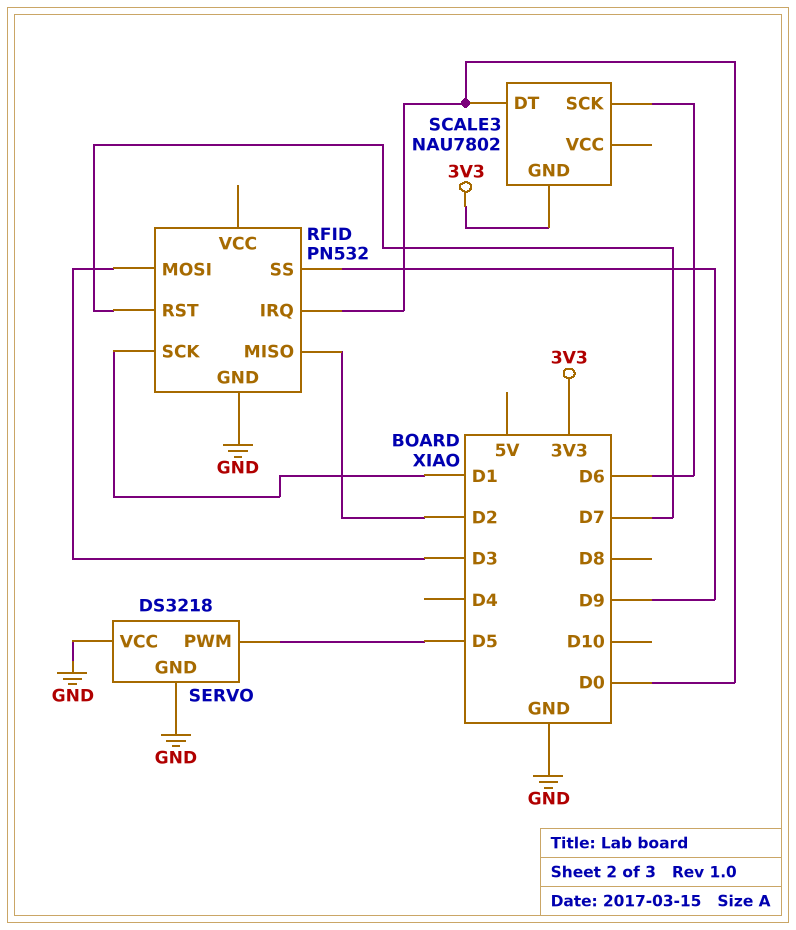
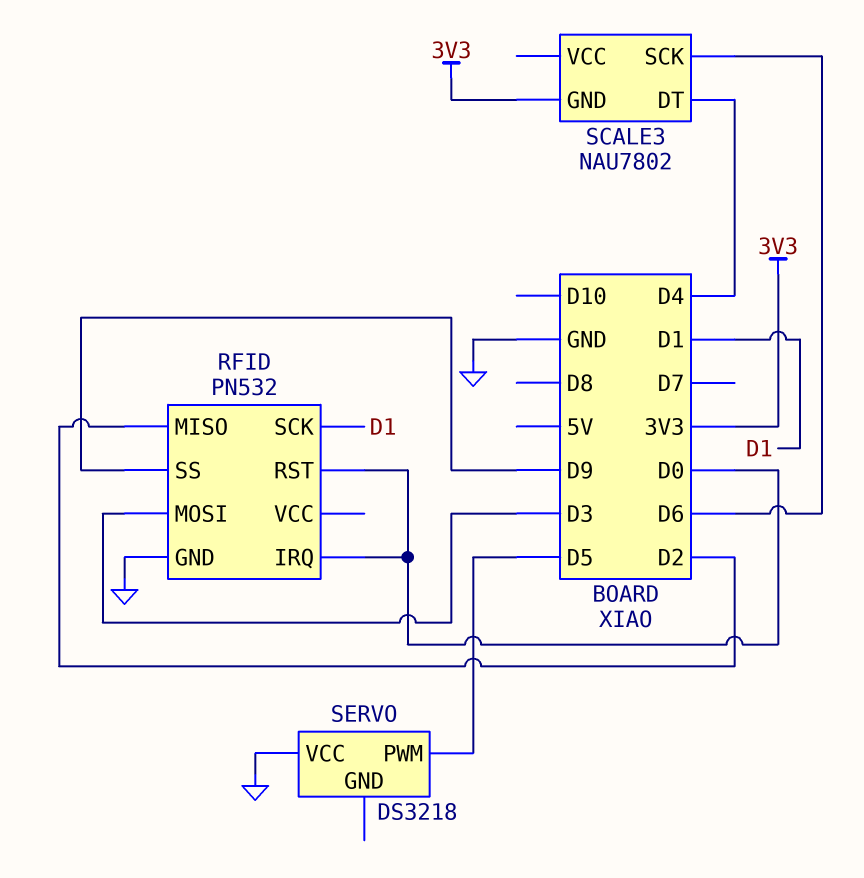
RFID pin RST: D7 -> D0
SCALE3 pin DT: D0 -> D4
SERVO pin GND: GND -> none

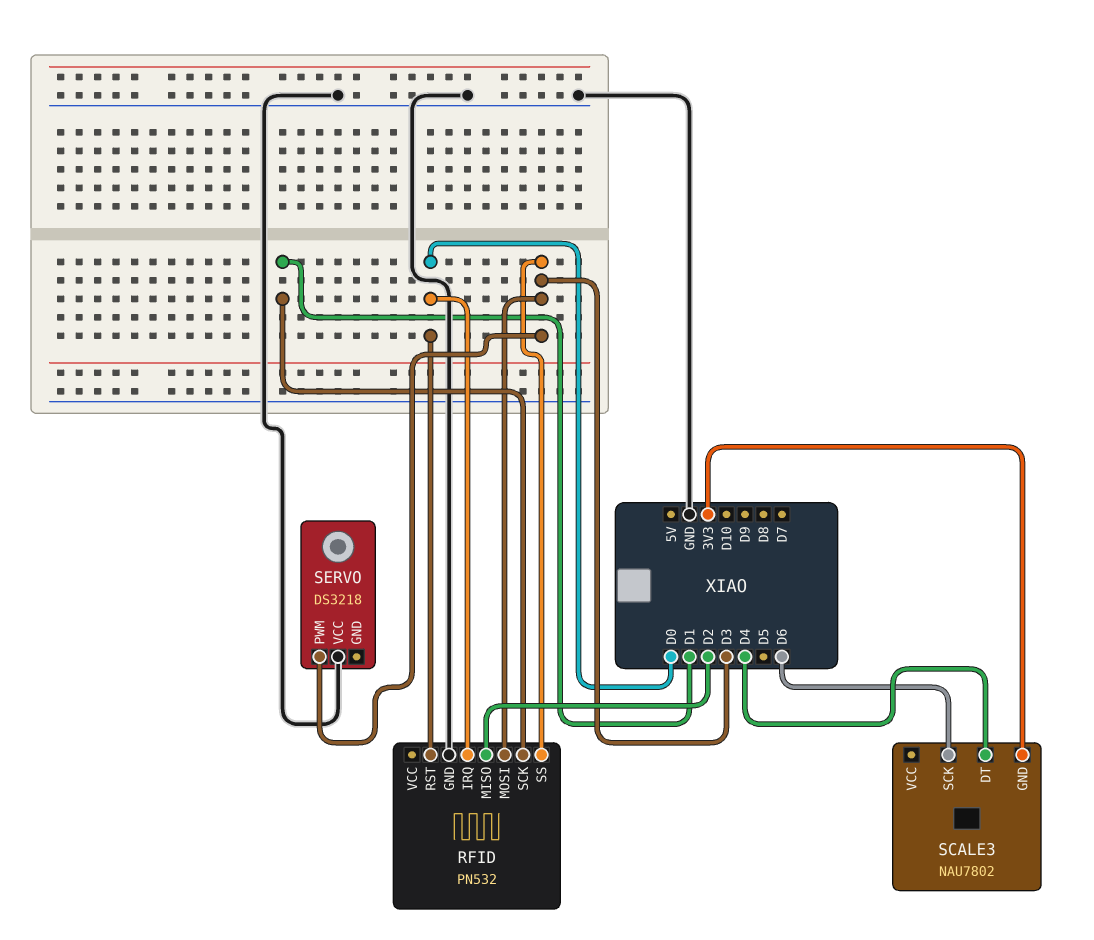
RFID pin SS: D9 -> D3
SERVO pin PWM: D5 -> D3

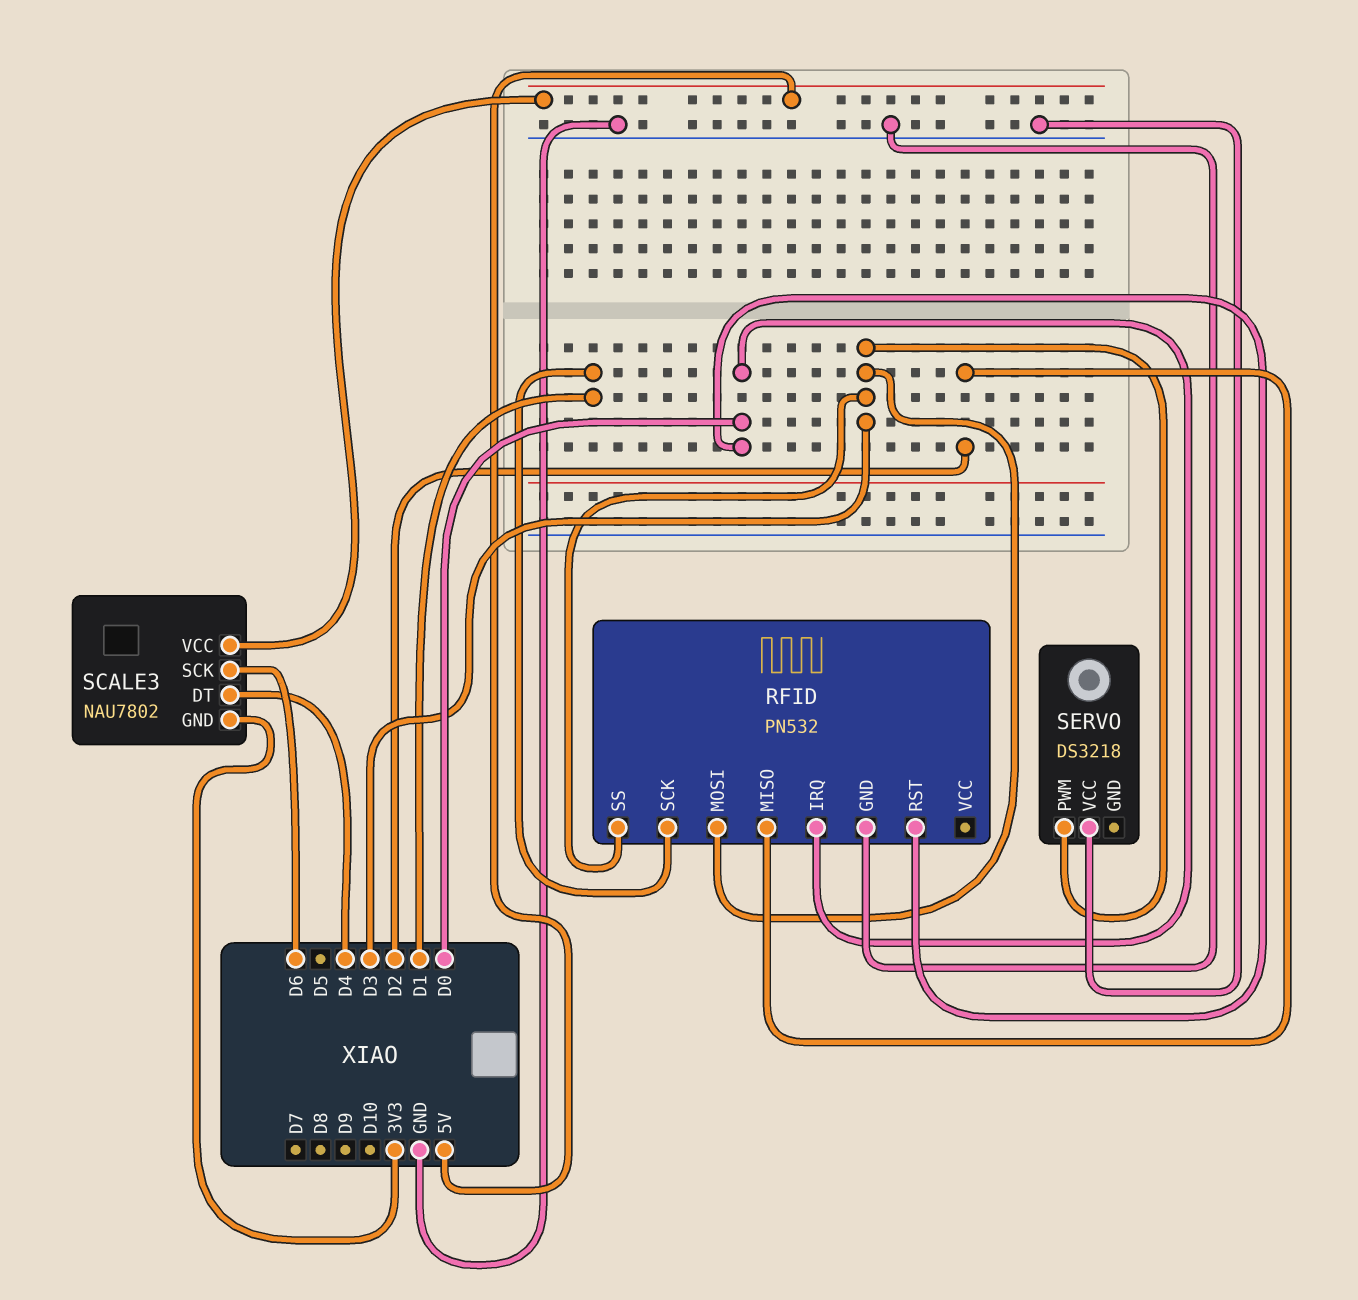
SCALE3 pin VCC: none -> 5V

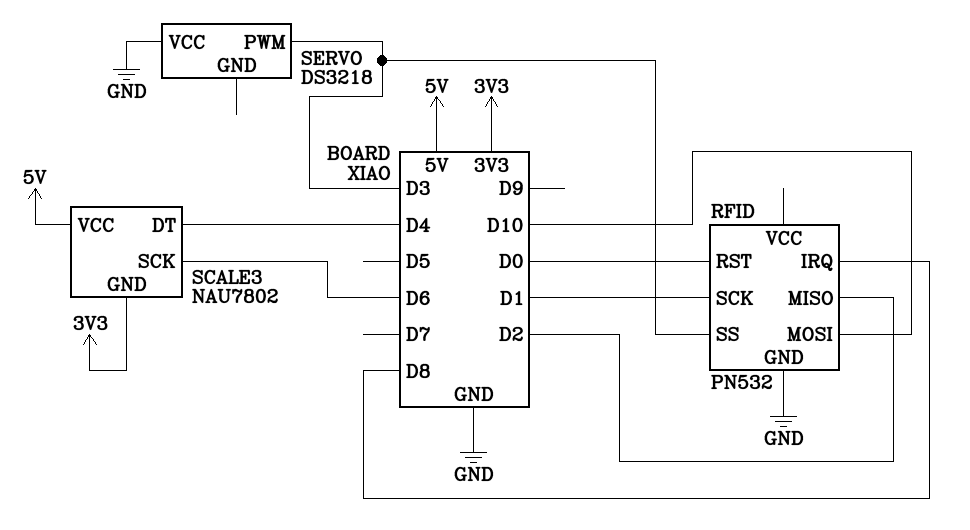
RFID pin IRQ: D0 -> D8
RFID pin MOSI: D3 -> D10

